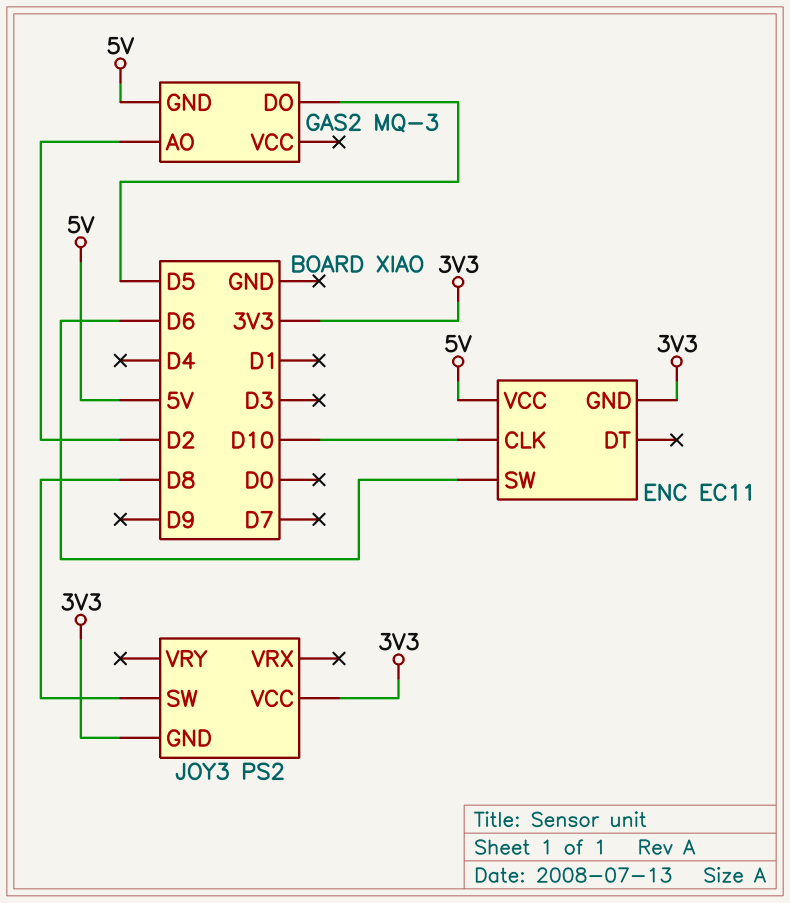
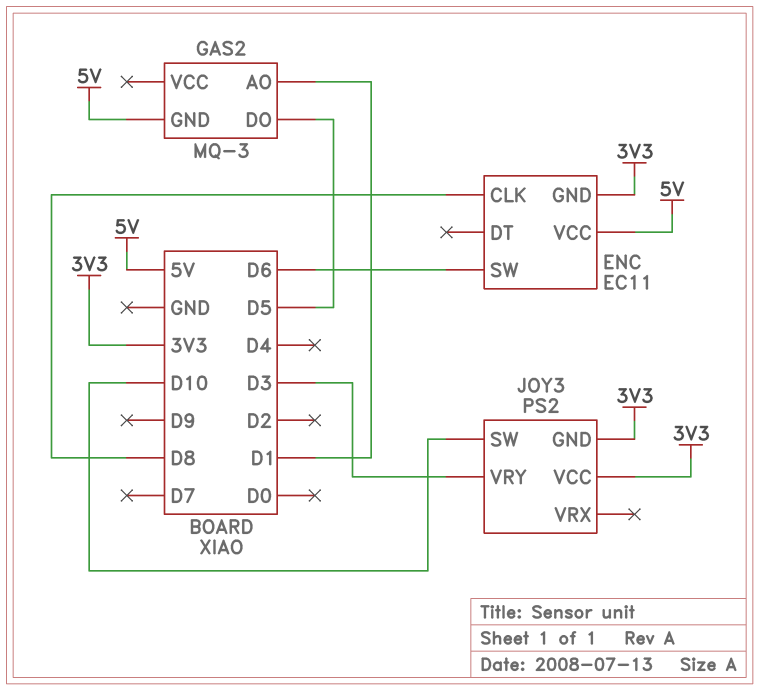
ENC pin CLK: D10 -> D8
GAS2 pin AO: D2 -> D1
JOY3 pin SW: D8 -> D10
JOY3 pin VRY: none -> D3

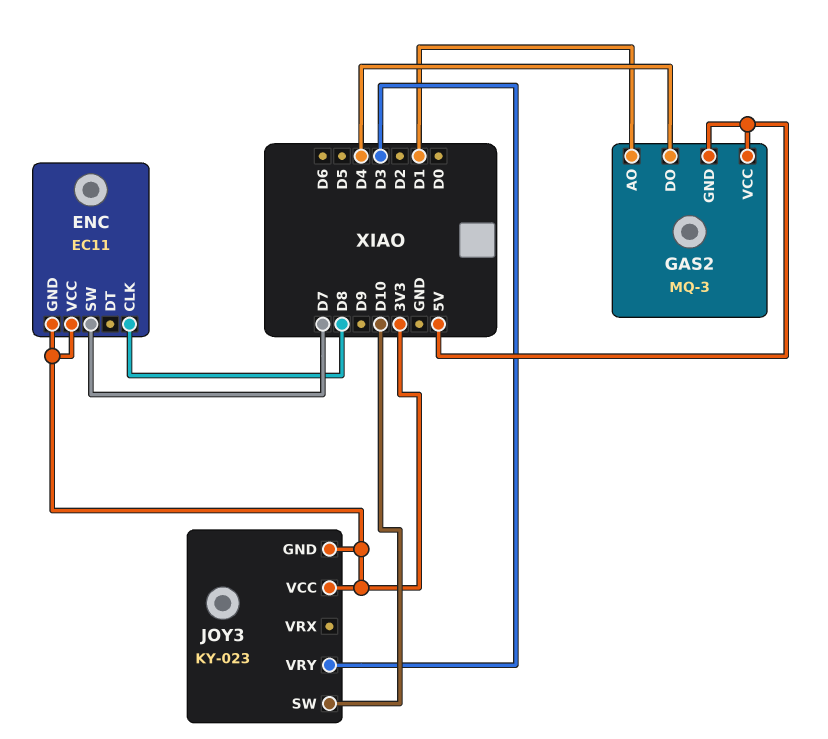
ENC pin SW: D6 -> D7
ENC pin VCC: 5V -> 3V3
GAS2 pin DO: D5 -> D4
GAS2 pin VCC: none -> 5V
JOY3: PS2 -> KY-023

